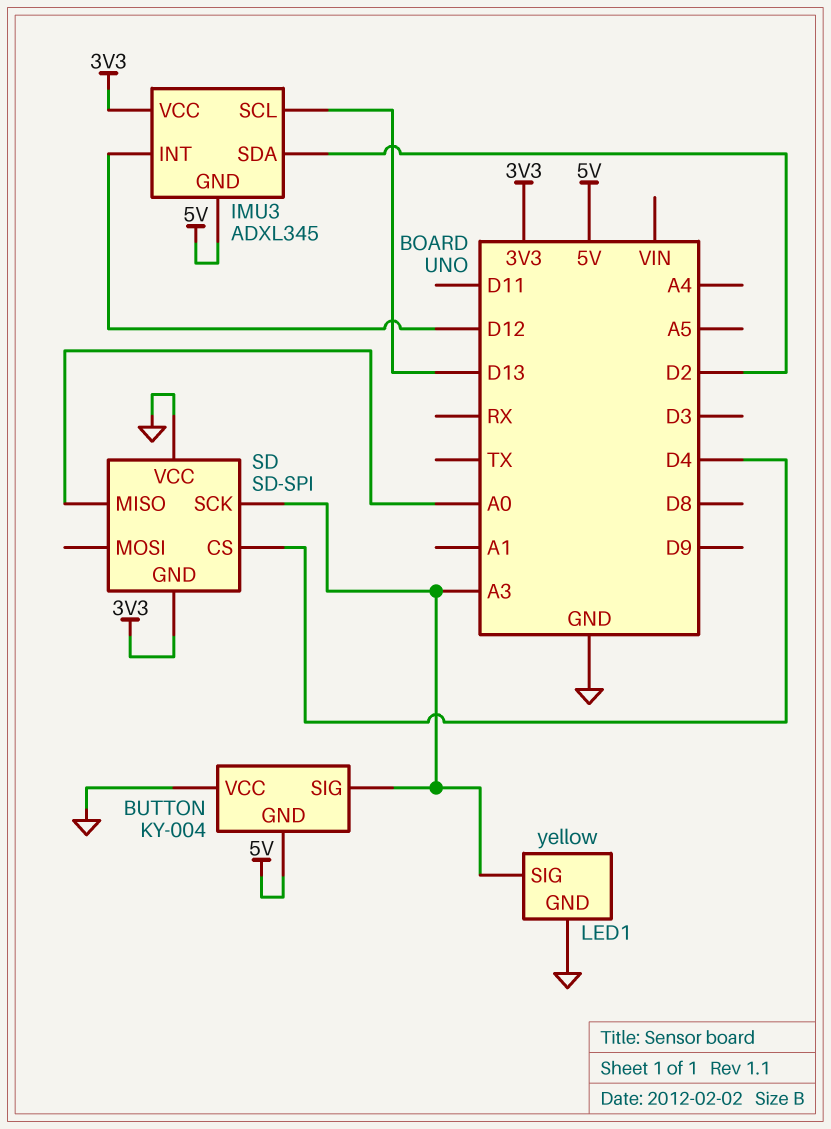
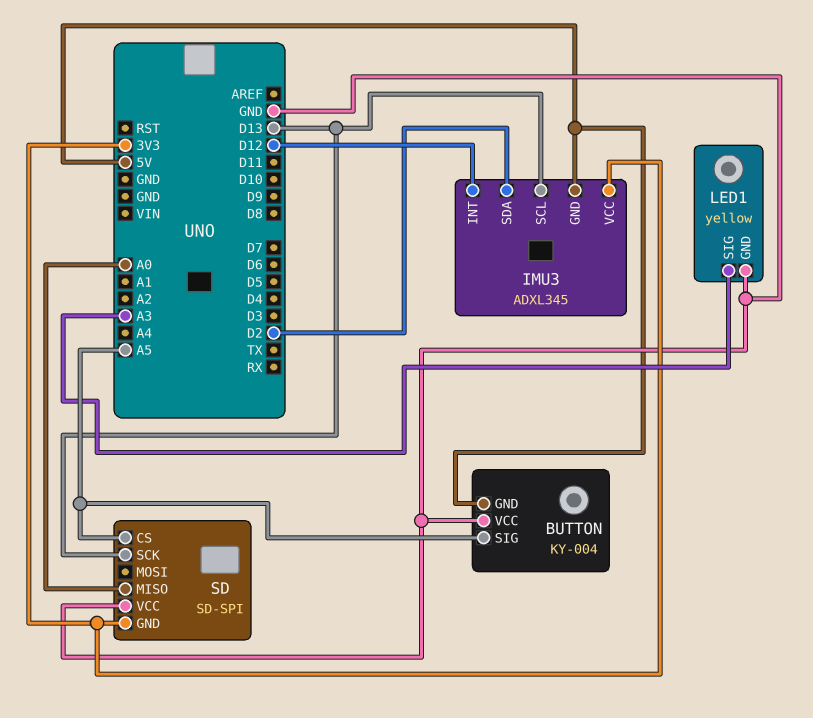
BUTTON pin SIG: A3 -> A5
SD pin CS: D4 -> A5
SD pin SCK: A3 -> D13

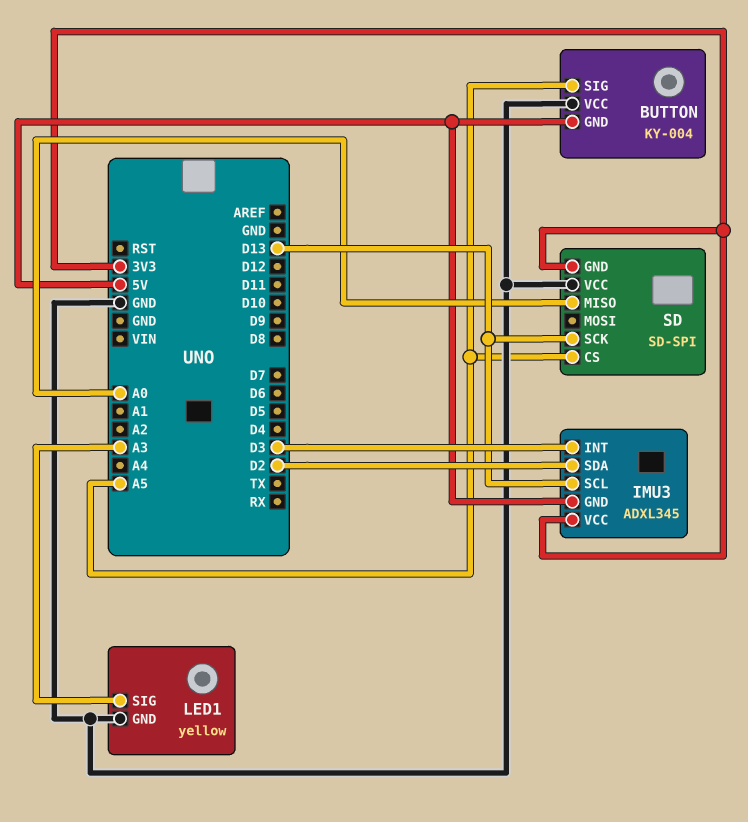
IMU3 pin INT: D12 -> D3

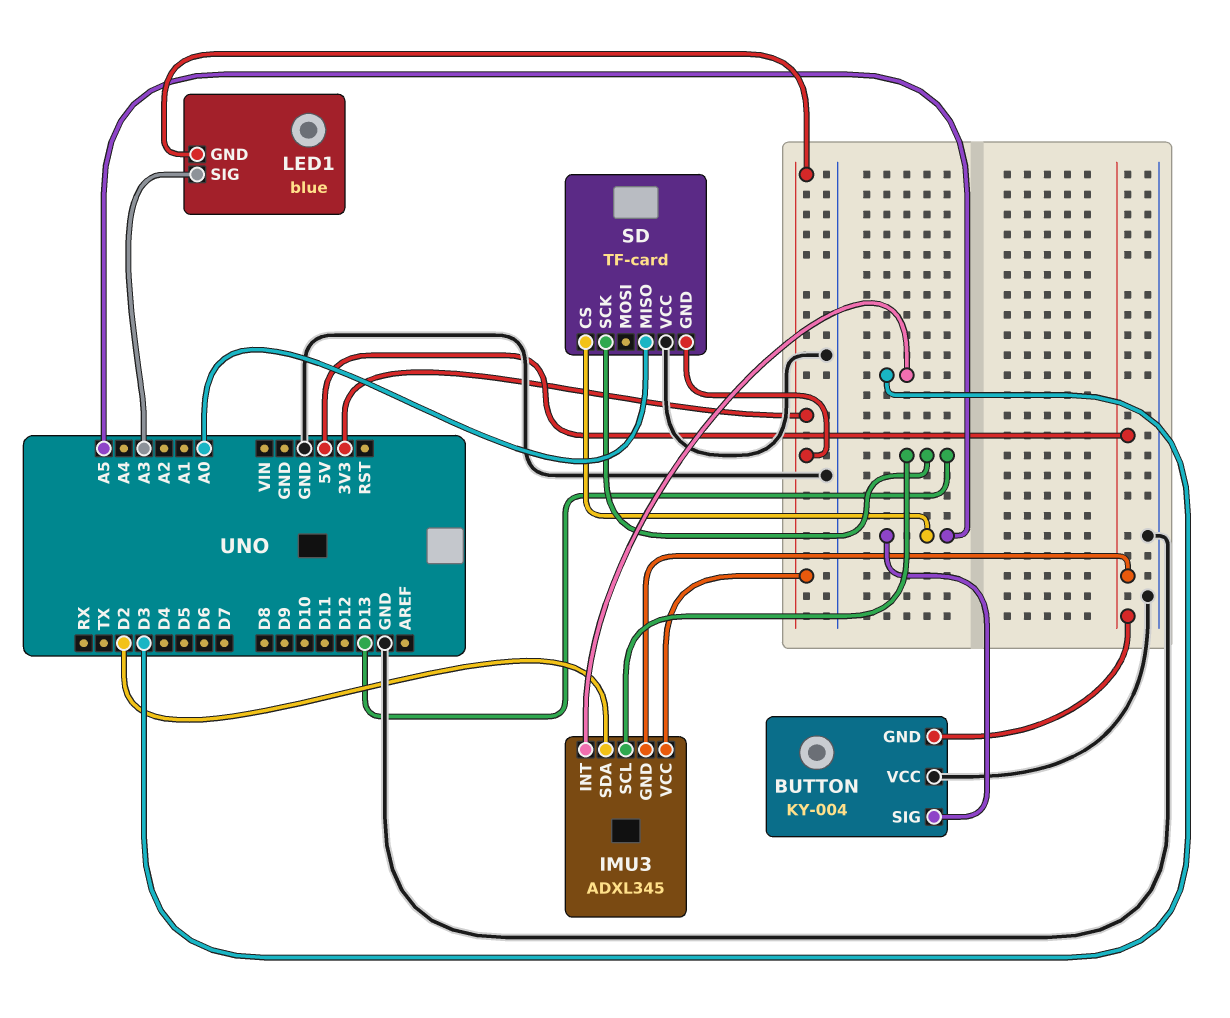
LED1: yellow -> blue
LED1 pin GND: GND -> 3V3
SD: SD-SPI -> TF-card

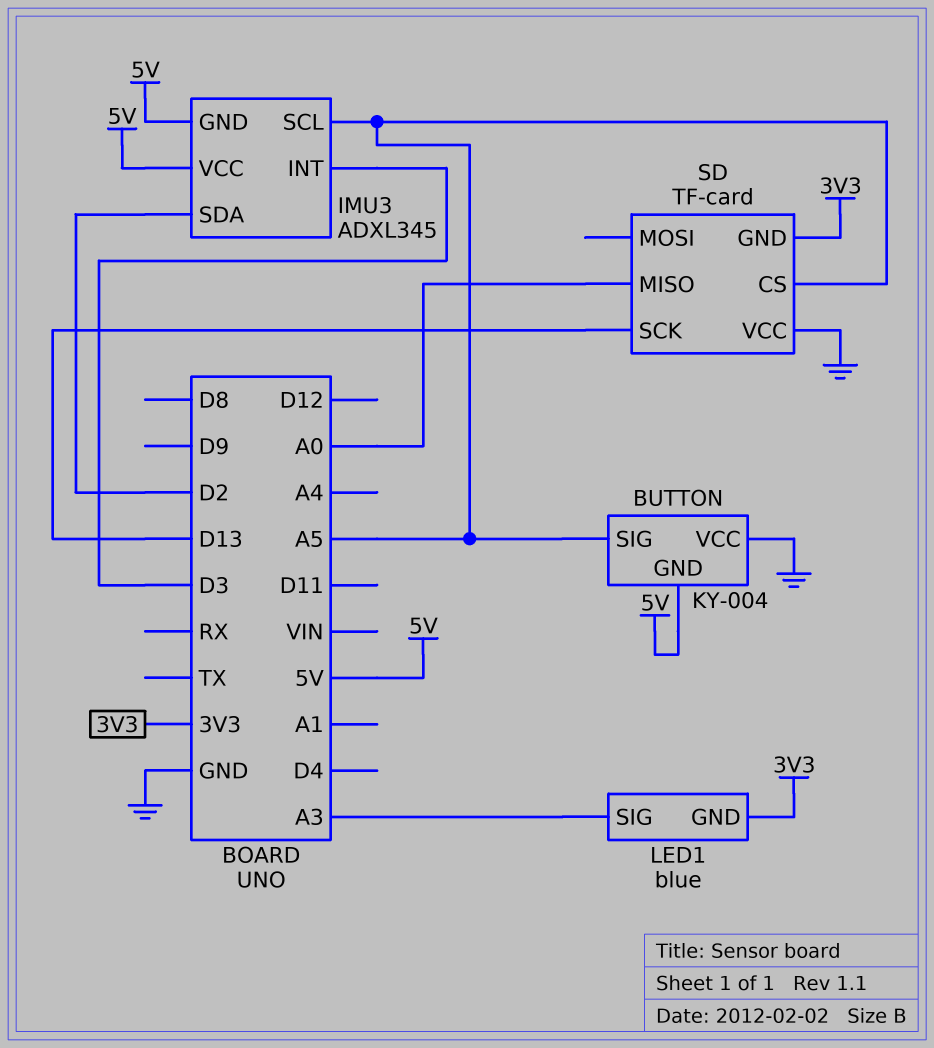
IMU3 pin SCL: D13 -> A5
IMU3 pin VCC: 3V3 -> 5V

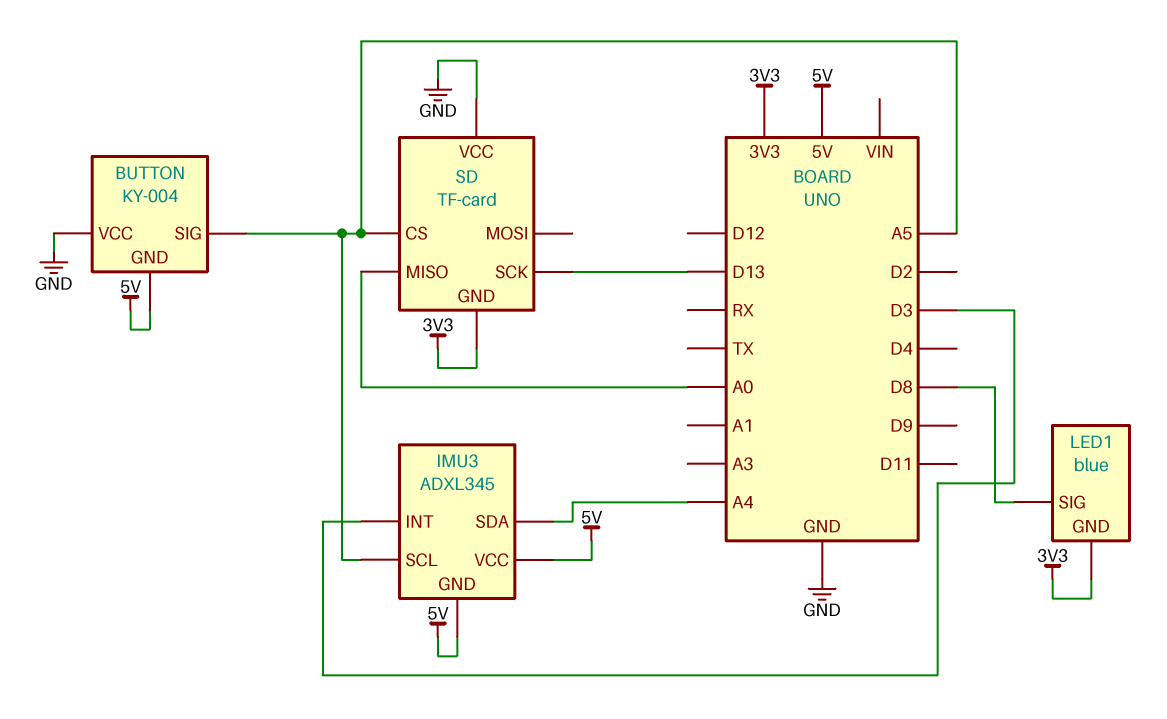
IMU3 pin SDA: D2 -> A4
LED1 pin SIG: A3 -> D8

